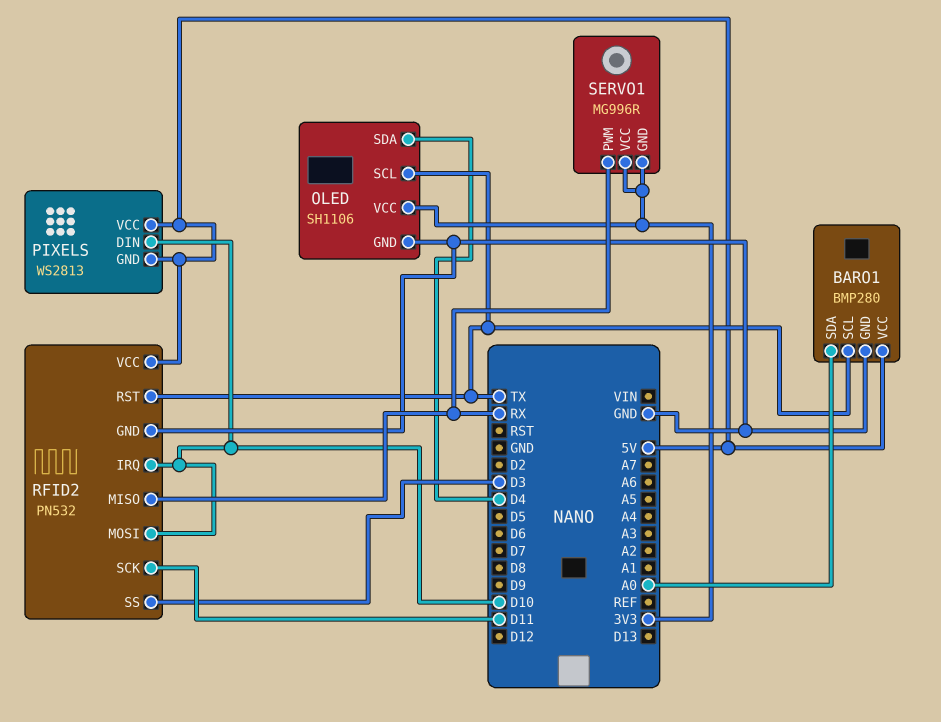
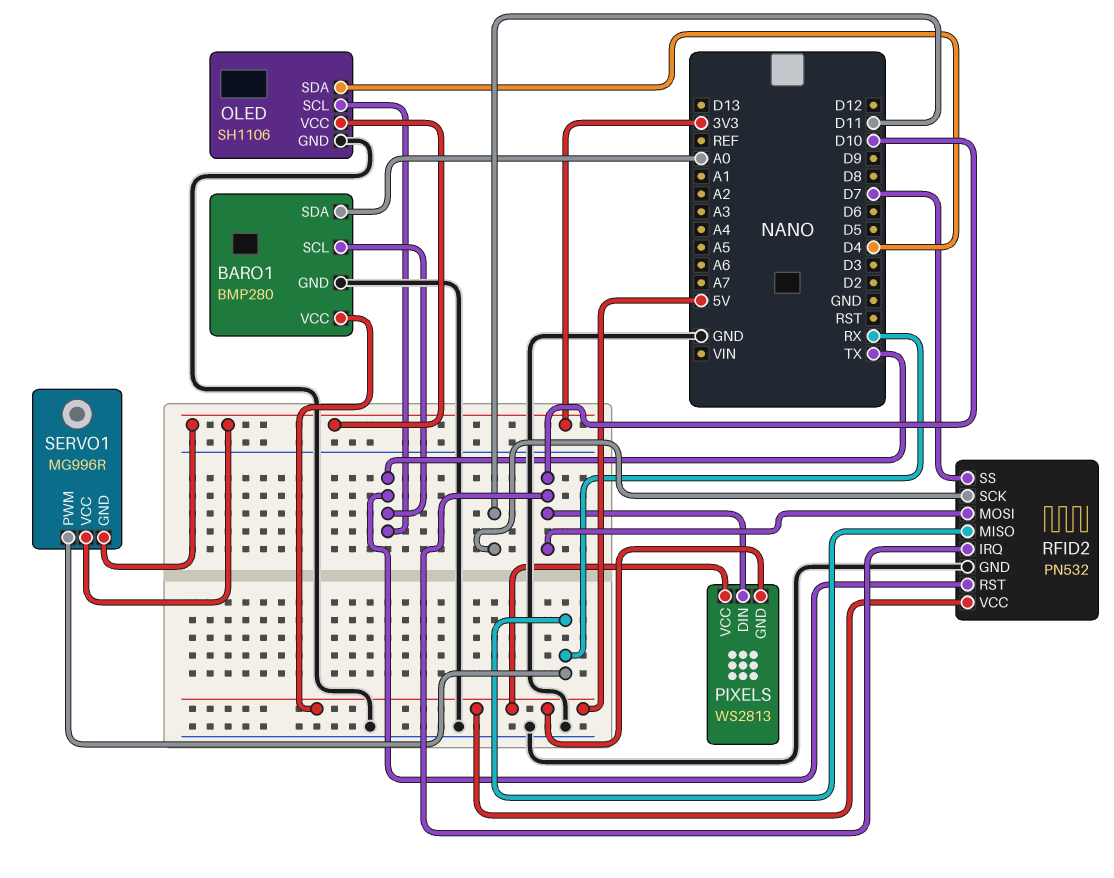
RFID2 pin SS: D3 -> D7

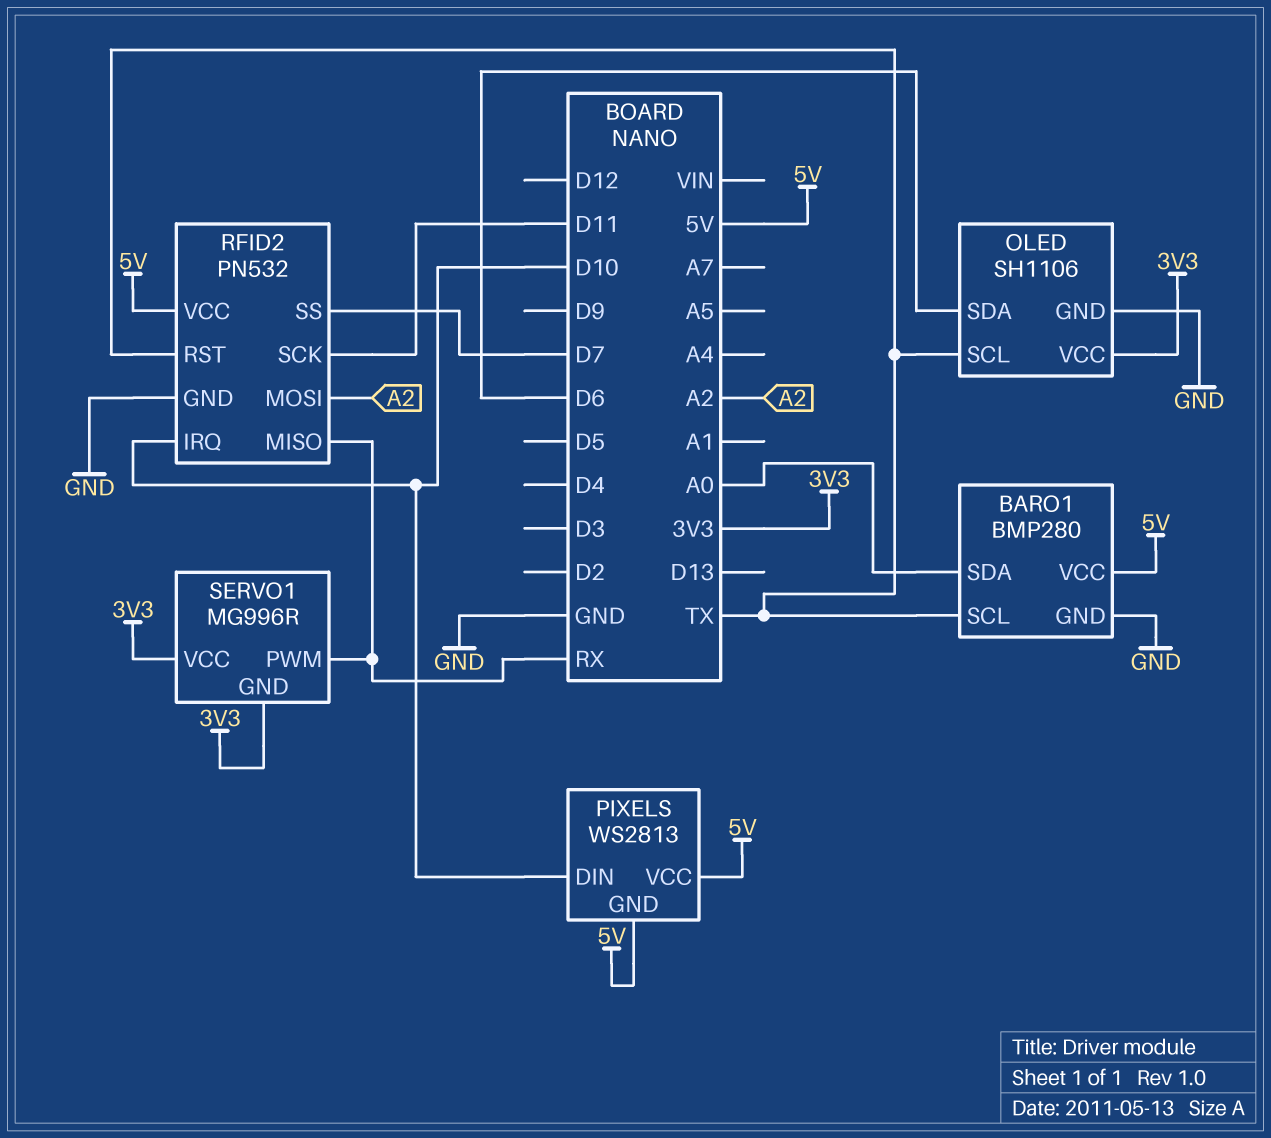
OLED pin SDA: D4 -> D6
RFID2 pin MOSI: D10 -> A2

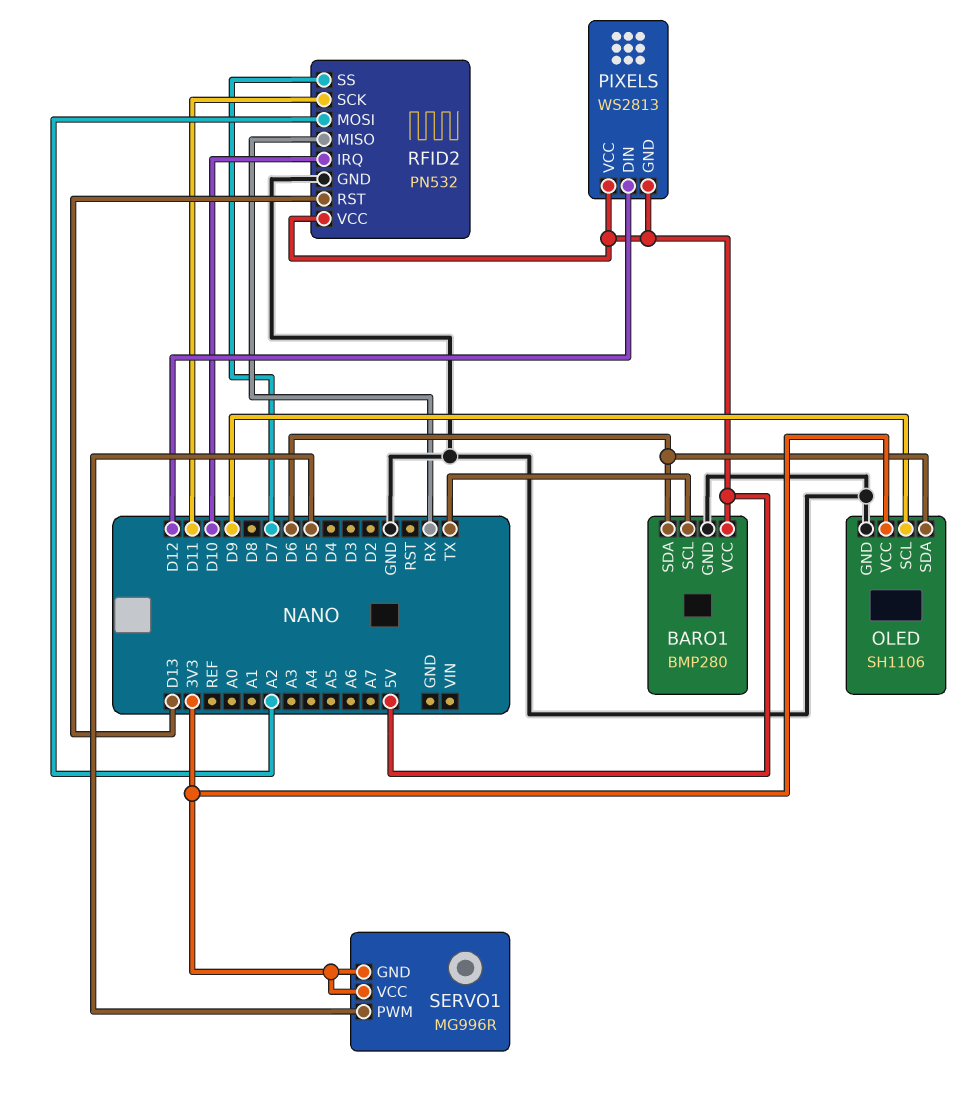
BARO1 pin SDA: A0 -> D6
OLED pin SCL: TX -> D9
PIXELS pin DIN: D10 -> D12
RFID2 pin RST: TX -> D13
SERVO1 pin PWM: RX -> D5

